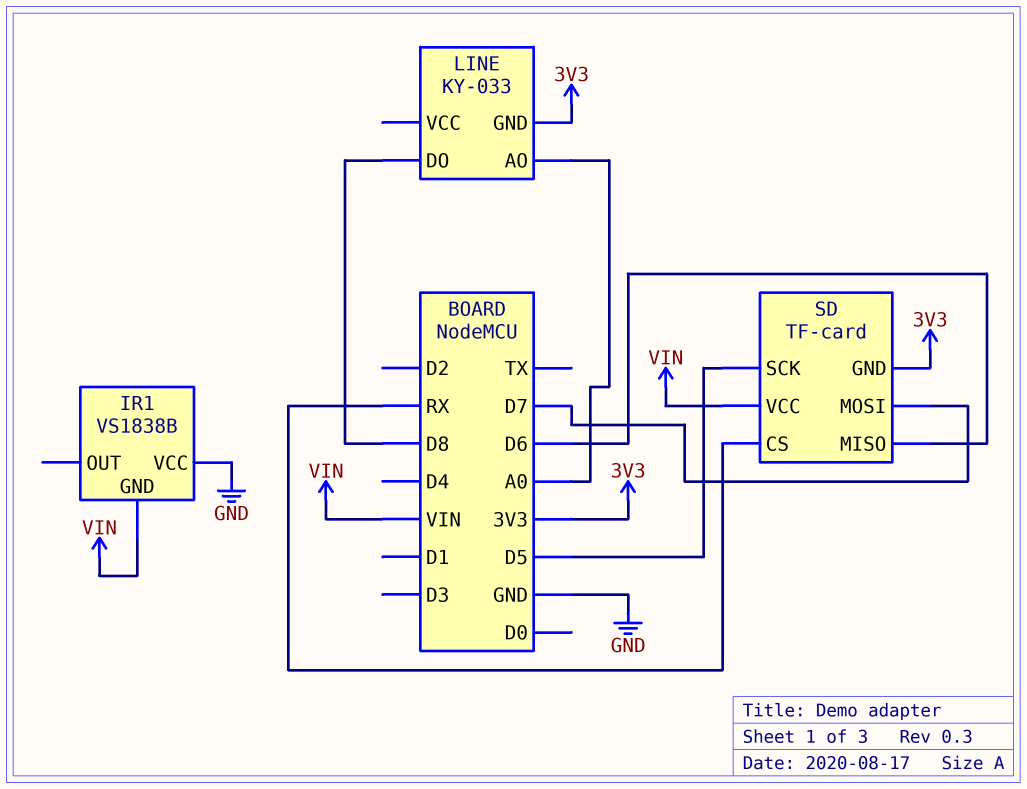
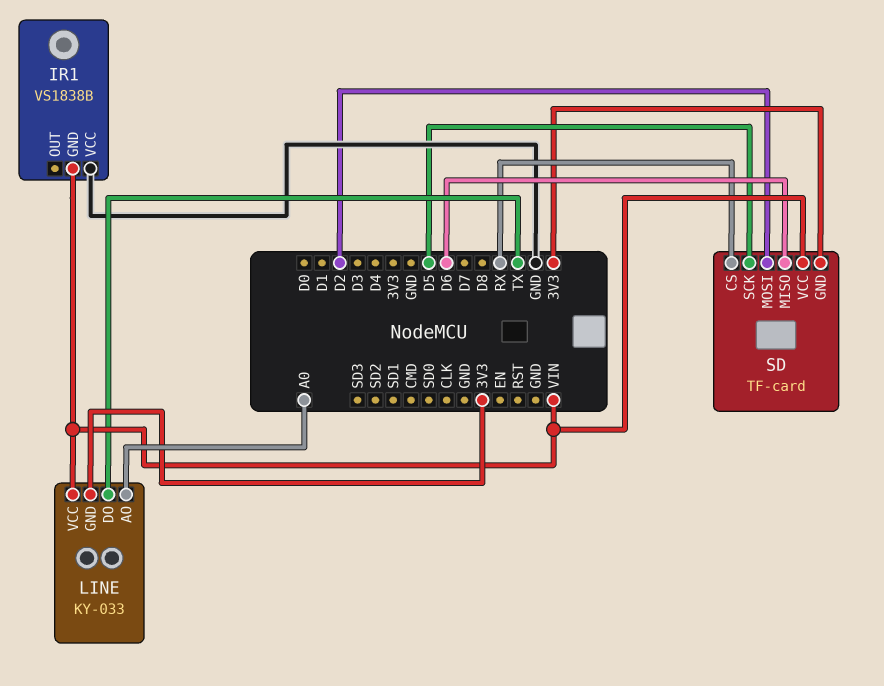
LINE pin DO: D8 -> TX
LINE pin VCC: none -> VIN
SD pin MOSI: D7 -> D2

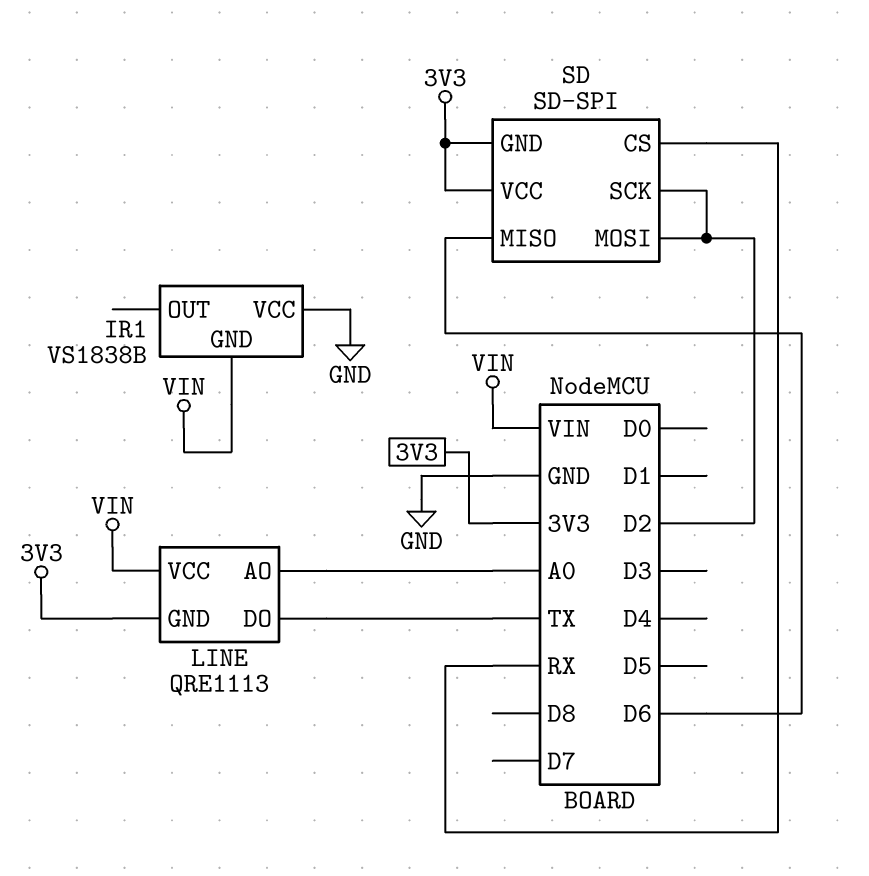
LINE: KY-033 -> QRE1113
SD: TF-card -> SD-SPI
SD pin SCK: D5 -> D2
SD pin VCC: VIN -> 3V3

